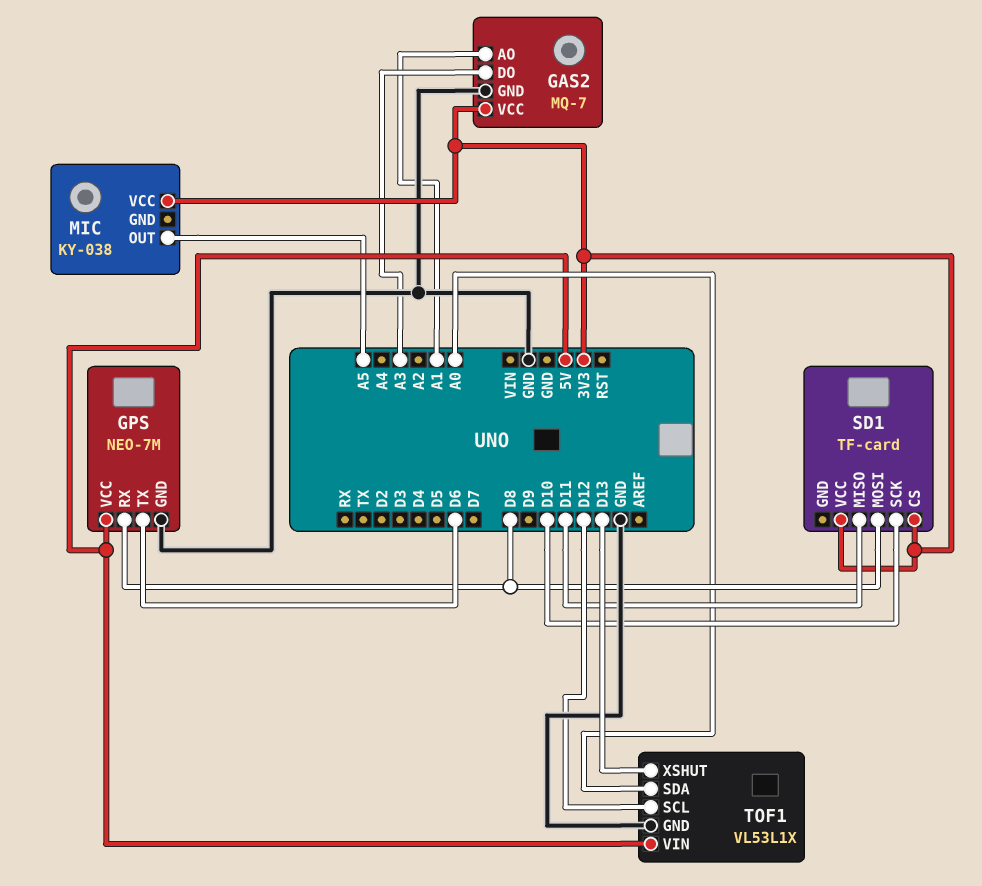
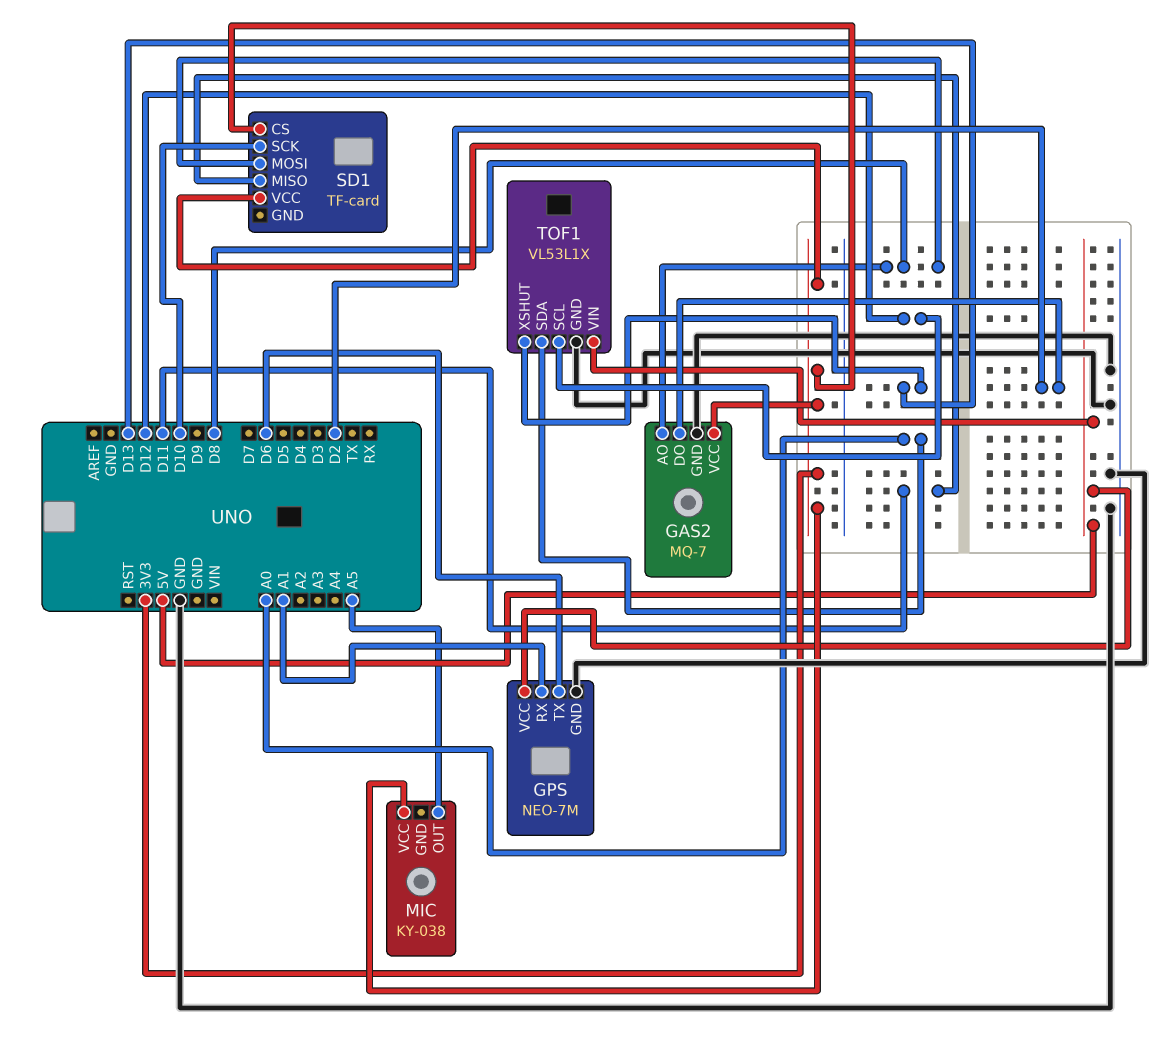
GAS2 pin AO: A1 -> D8
GAS2 pin DO: A3 -> D2
GPS pin RX: D8 -> A1

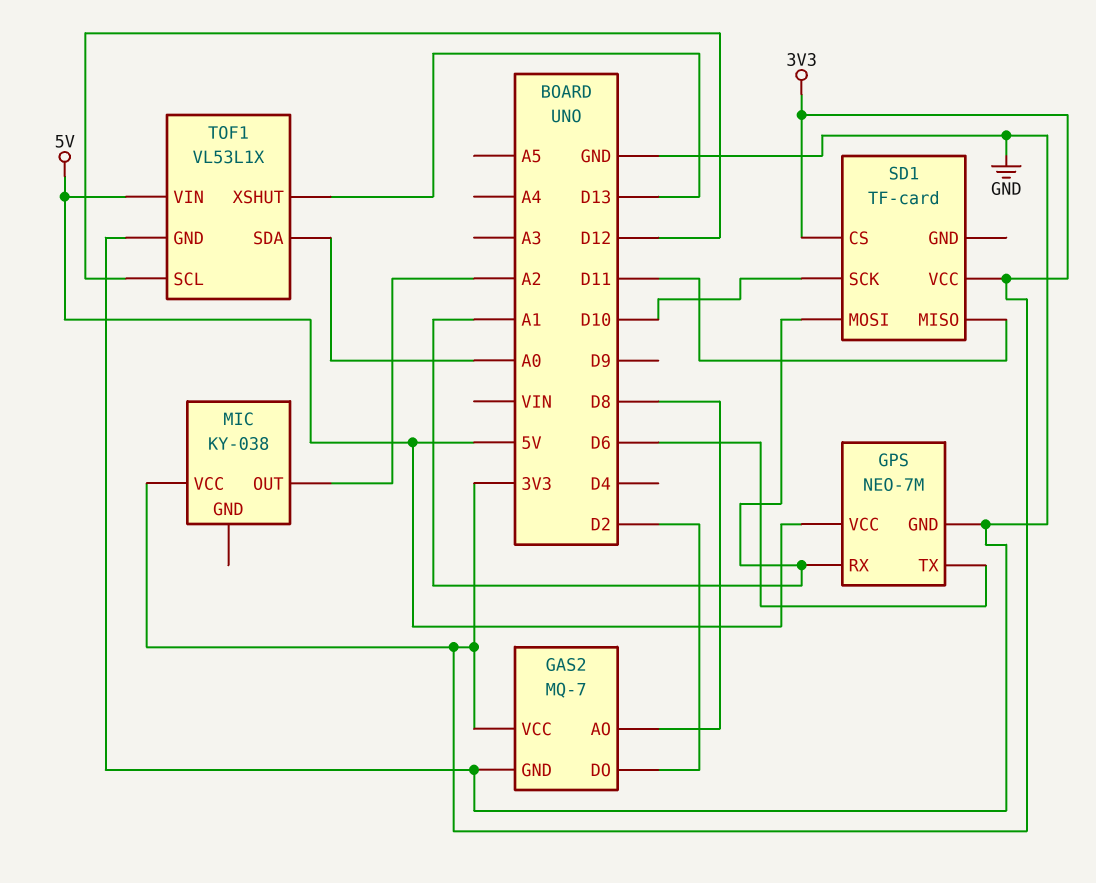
MIC pin OUT: A5 -> A2
SD1 pin MOSI: D8 -> A1

